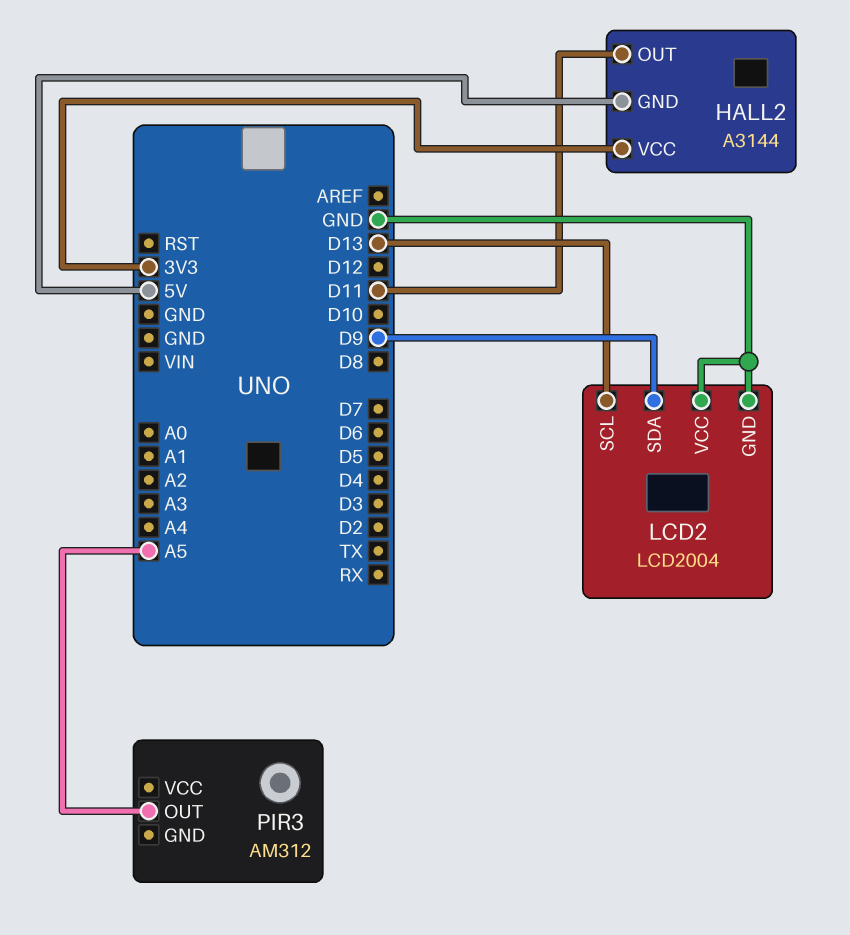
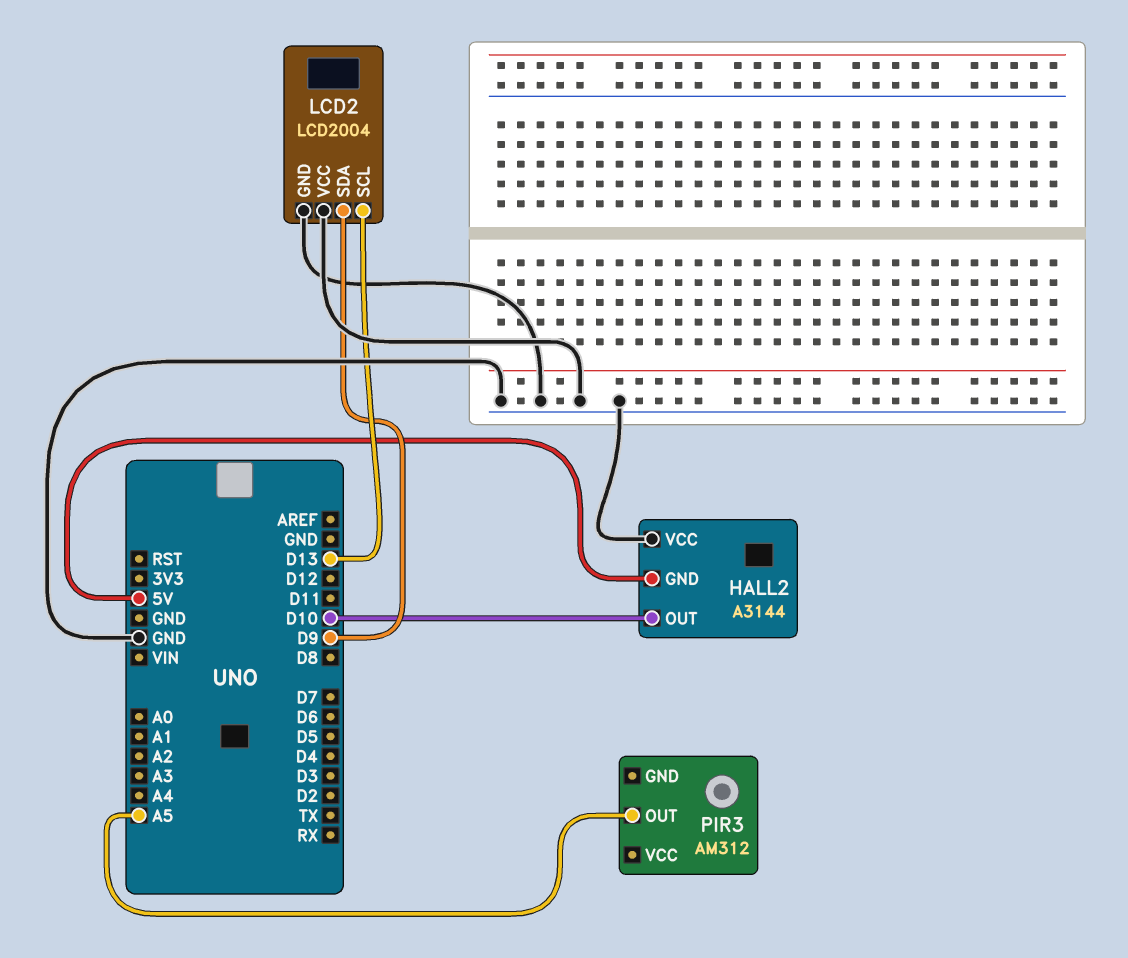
HALL2 pin OUT: D11 -> D10
HALL2 pin VCC: 3V3 -> GND

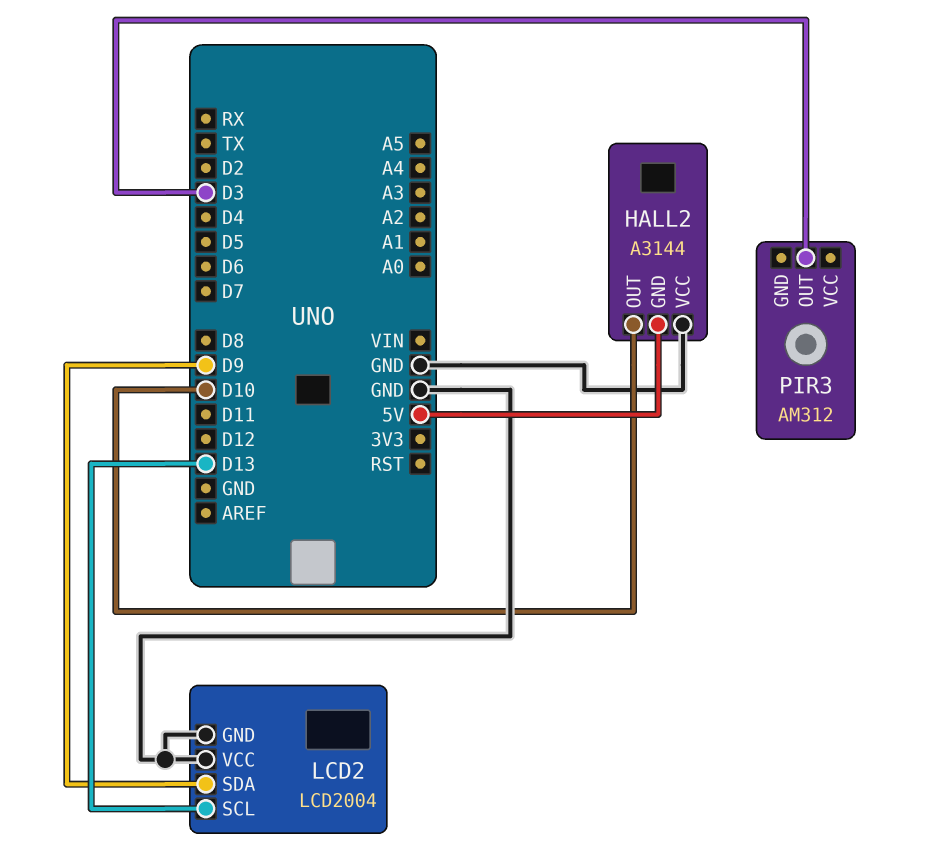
PIR3 pin OUT: A5 -> D3

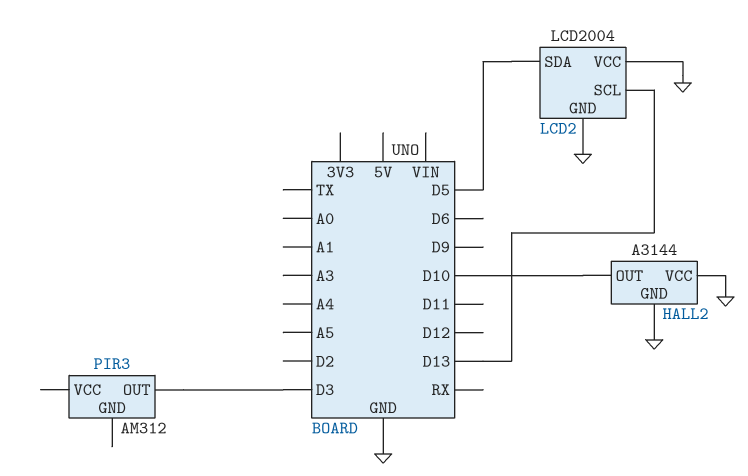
HALL2 pin GND: 5V -> GND
LCD2 pin SDA: D9 -> D5

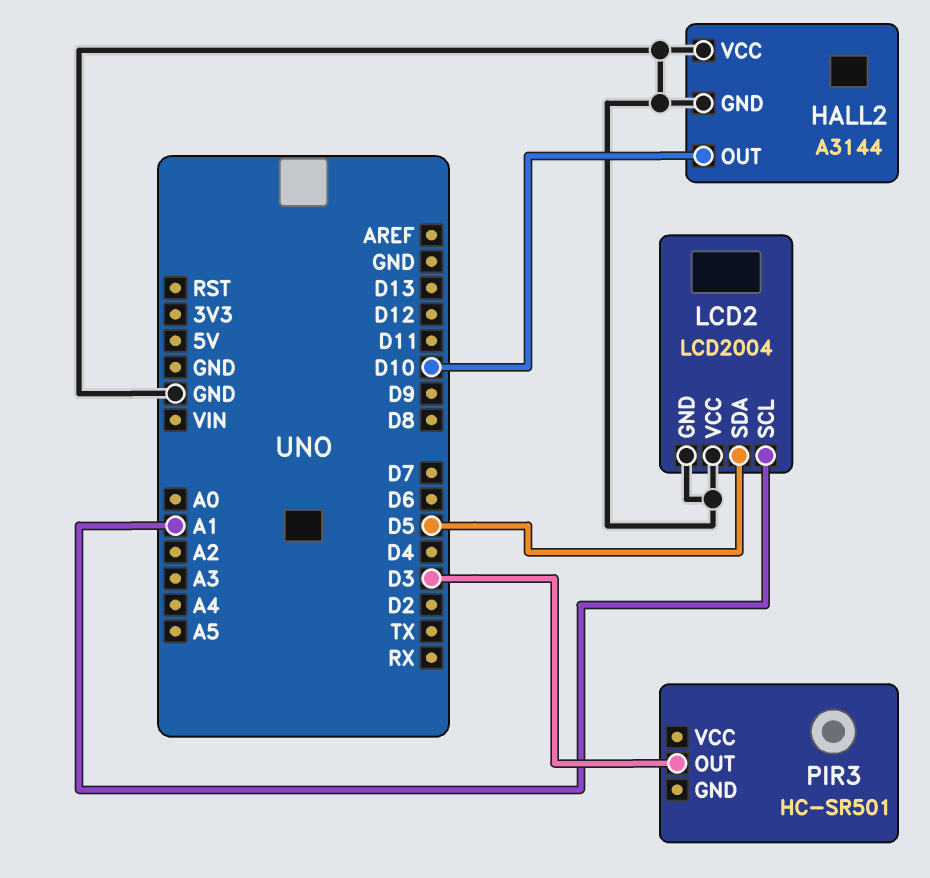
LCD2 pin SCL: D13 -> A1
PIR3: AM312 -> HC-SR501

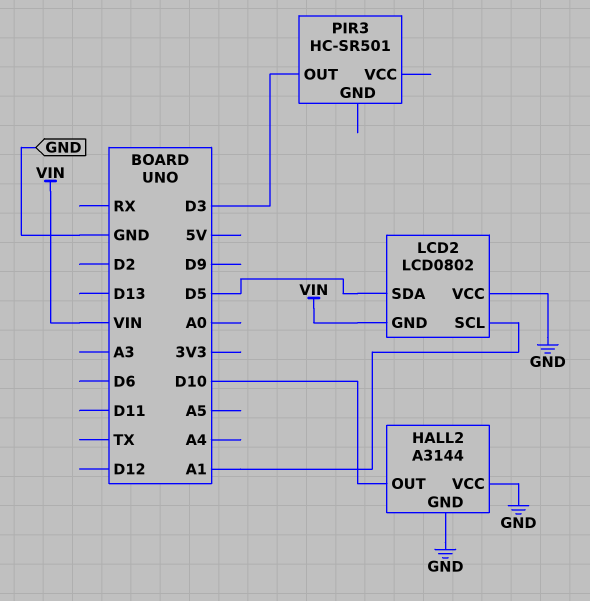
LCD2: LCD2004 -> LCD0802
LCD2 pin GND: GND -> VIN

